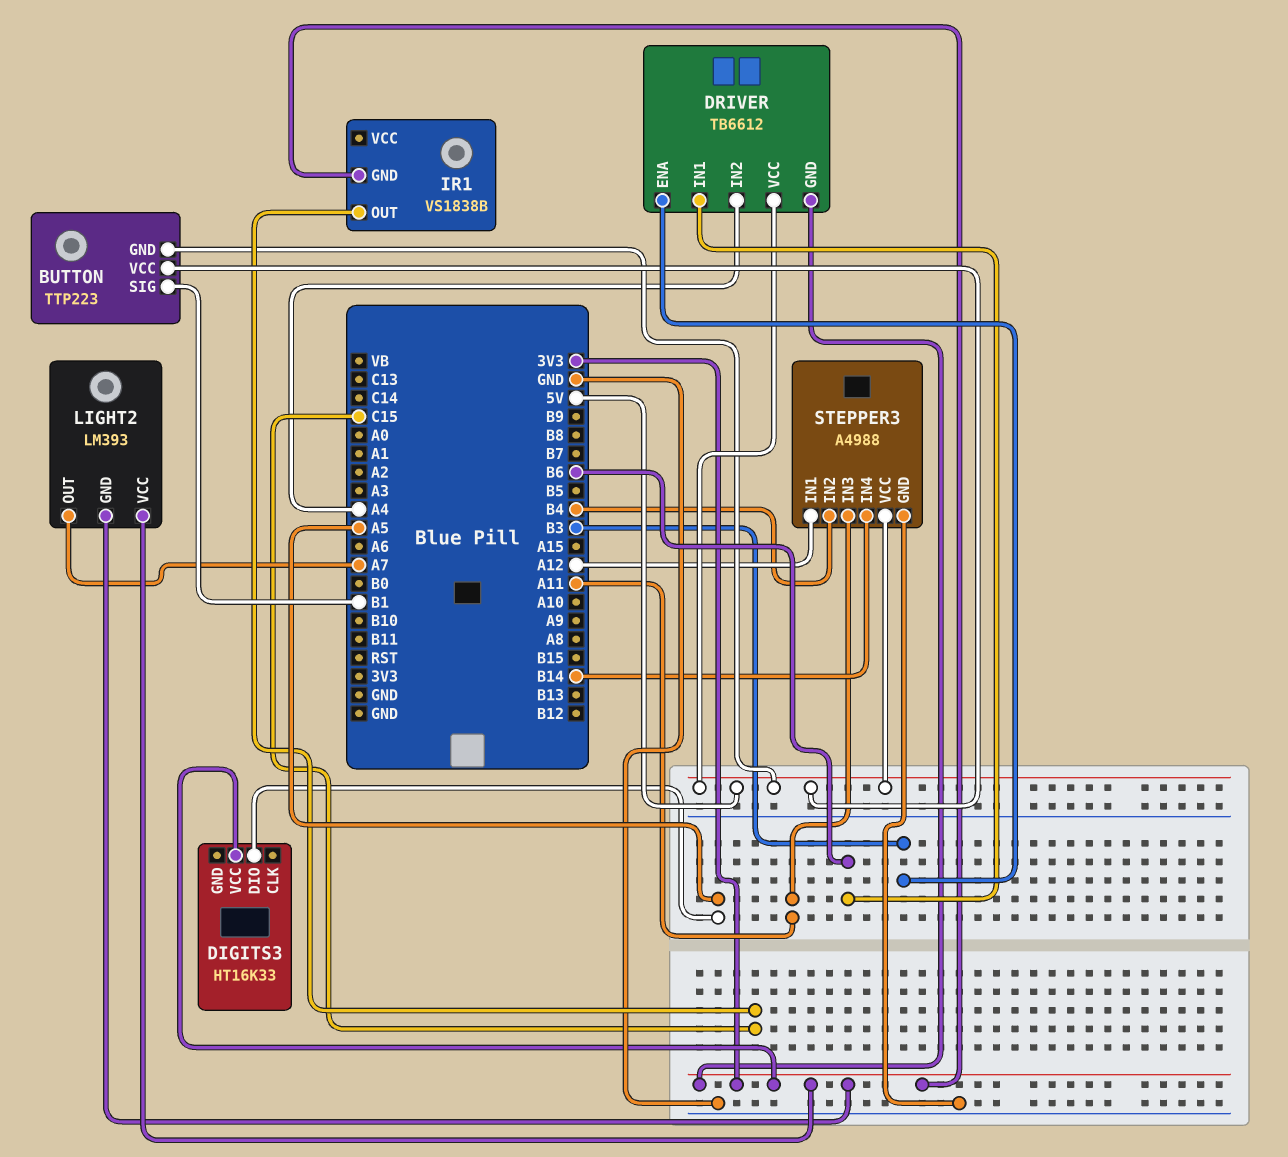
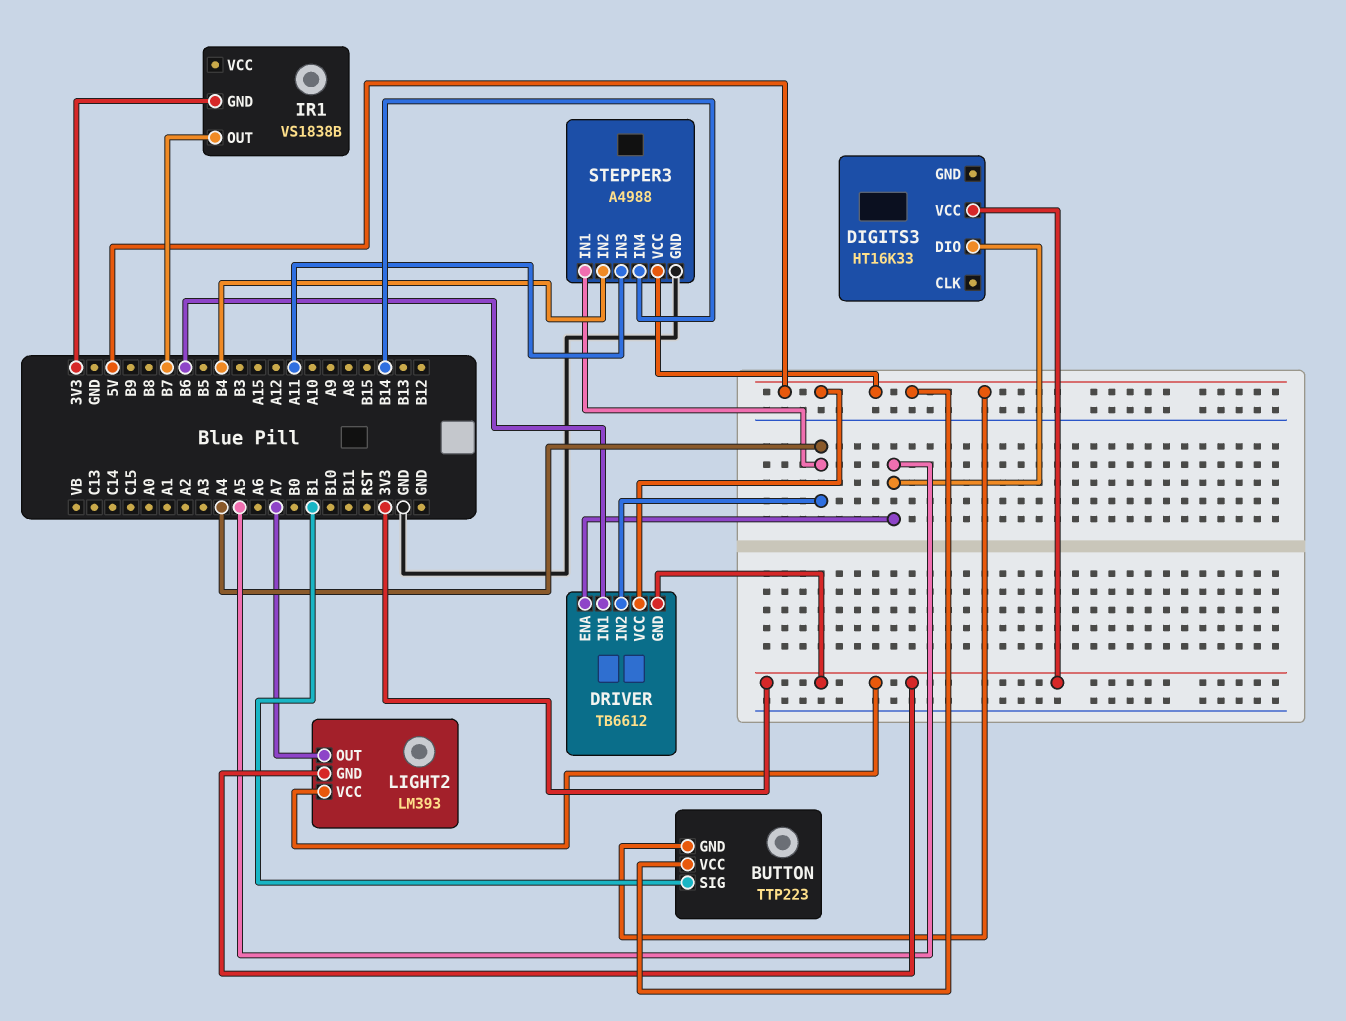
DRIVER pin ENA: B3 -> A5
IR1 pin OUT: C15 -> B7
STEPPER3 pin IN1: A12 -> A4

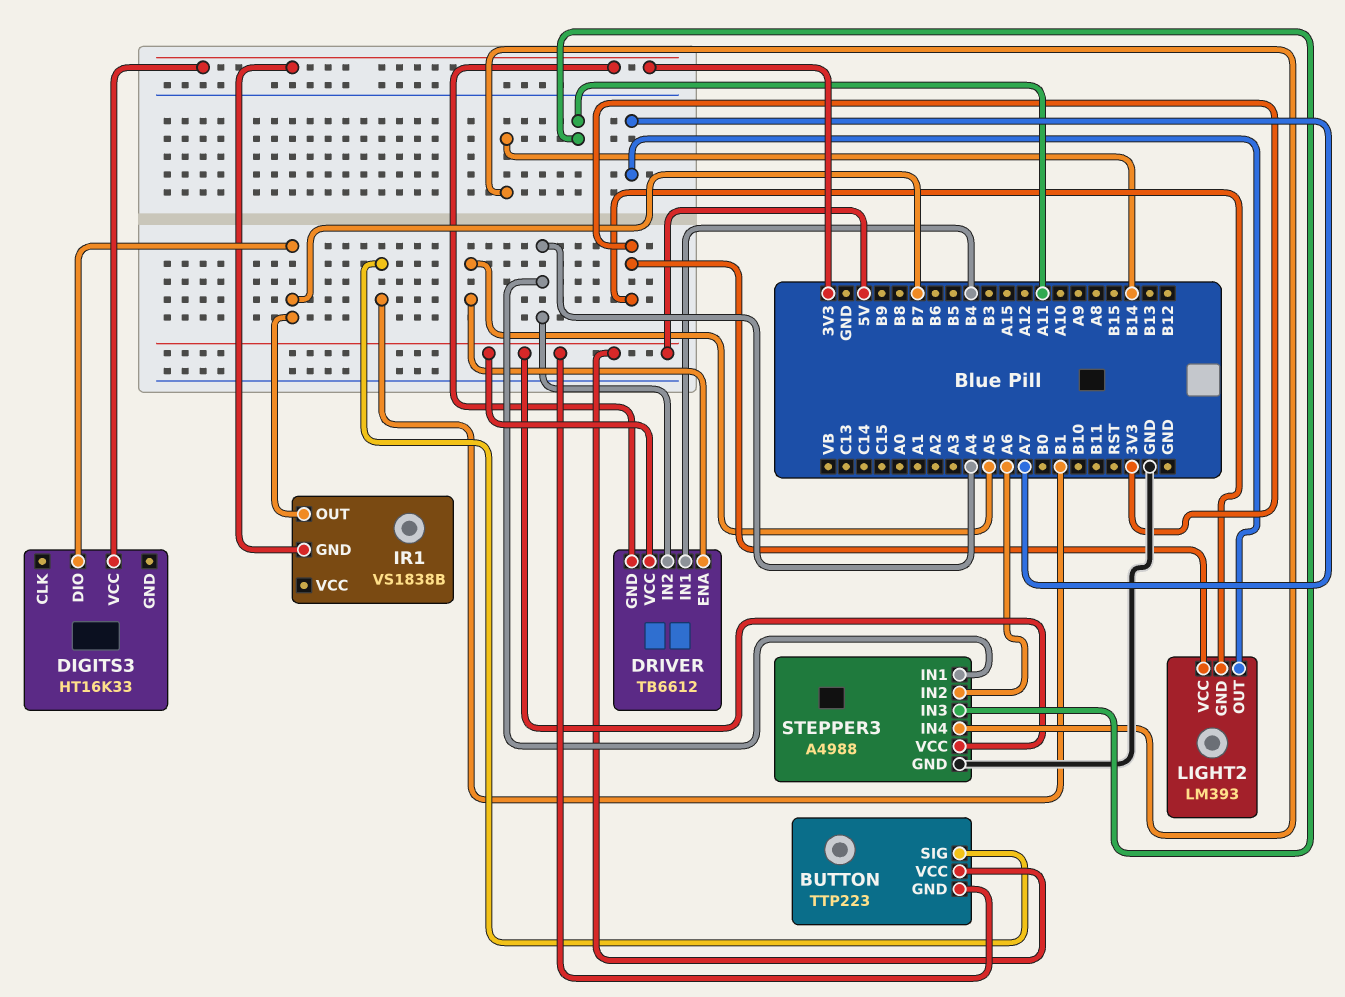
DIGITS3 pin DIO: A5 -> B7
DRIVER pin IN1: B6 -> B4
STEPPER3 pin IN2: B4 -> A6

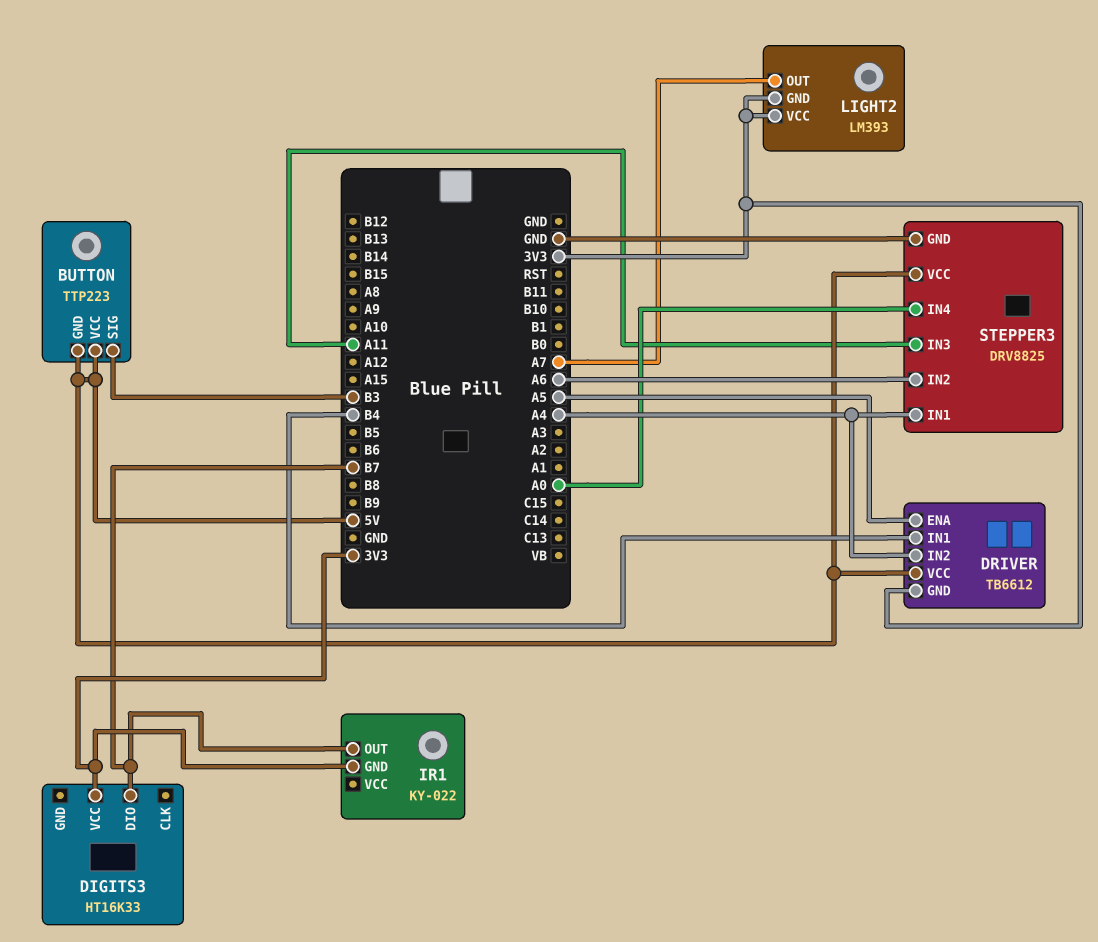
BUTTON pin SIG: B1 -> B3
IR1: VS1838B -> KY-022
STEPPER3: A4988 -> DRV8825
STEPPER3 pin IN4: B14 -> A0

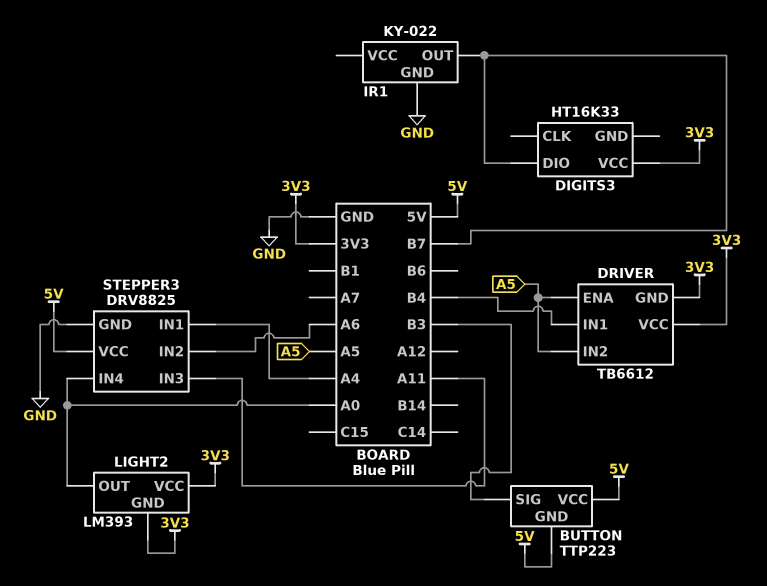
DRIVER pin IN2: A4 -> A5
DRIVER pin VCC: 5V -> 3V3
IR1 pin GND: 3V3 -> GND
LIGHT2 pin OUT: A7 -> A0

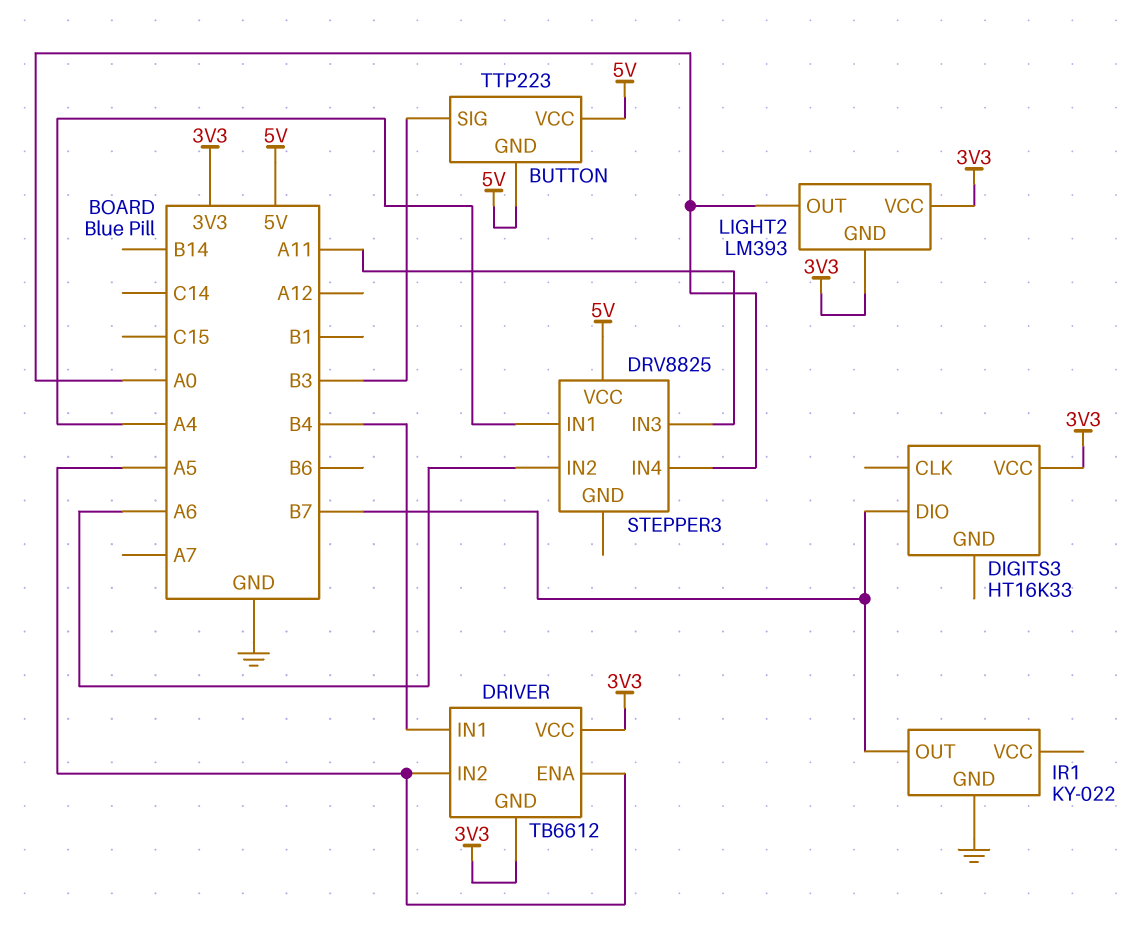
STEPPER3 pin GND: GND -> none

